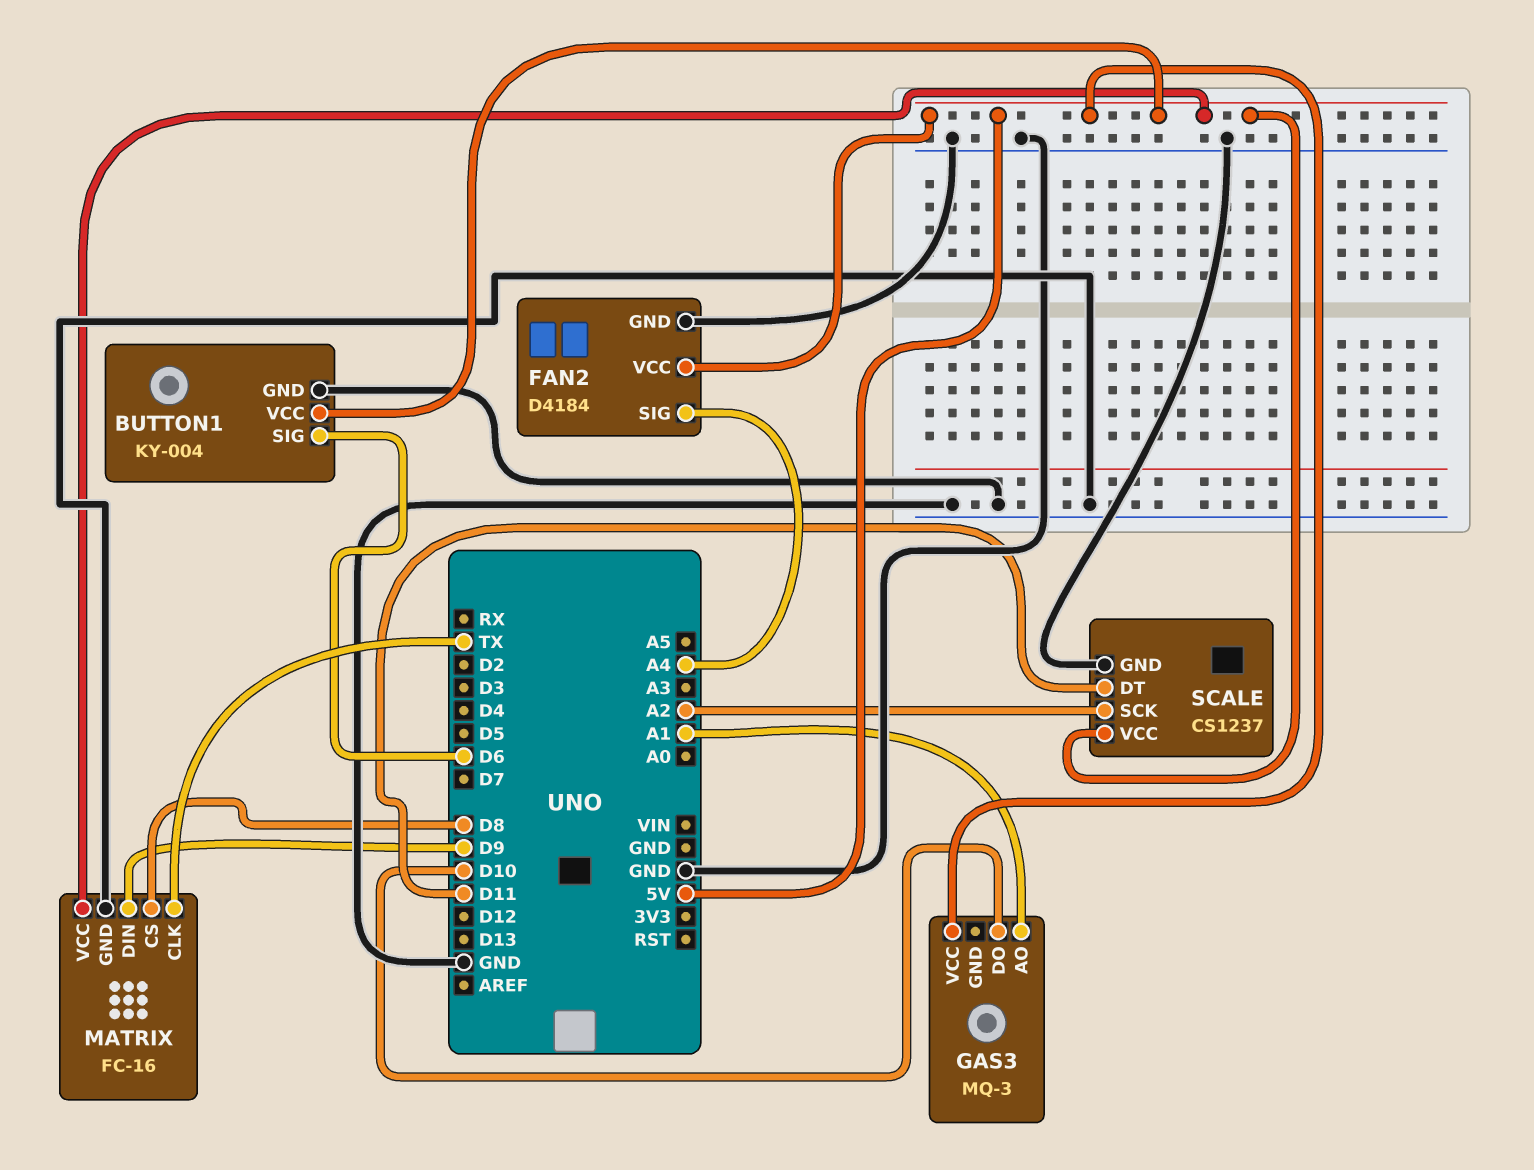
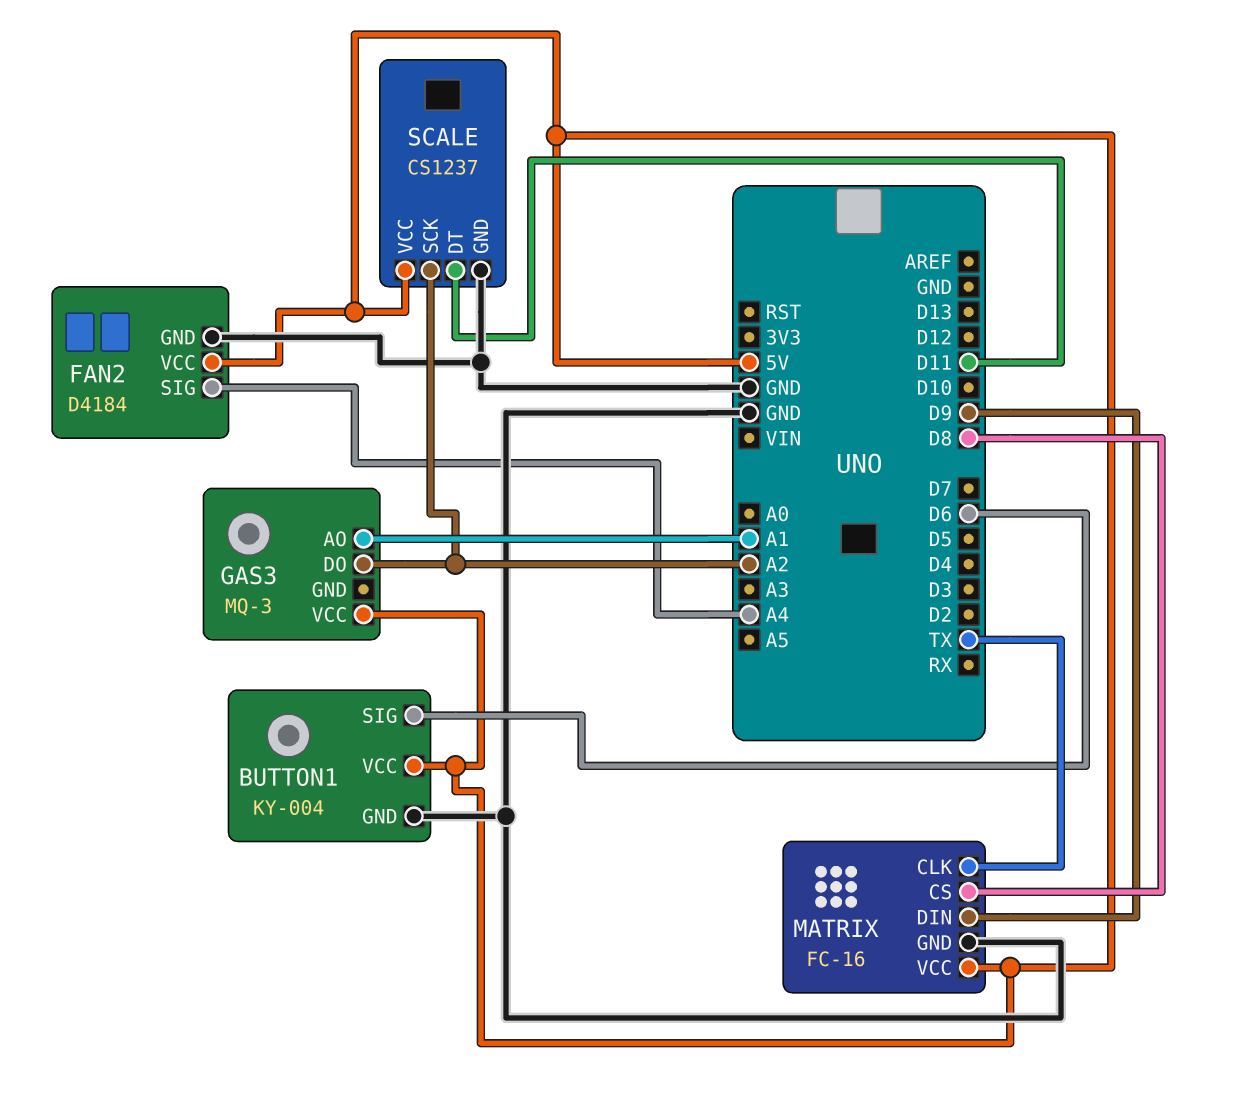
GAS3 pin DO: D10 -> A2

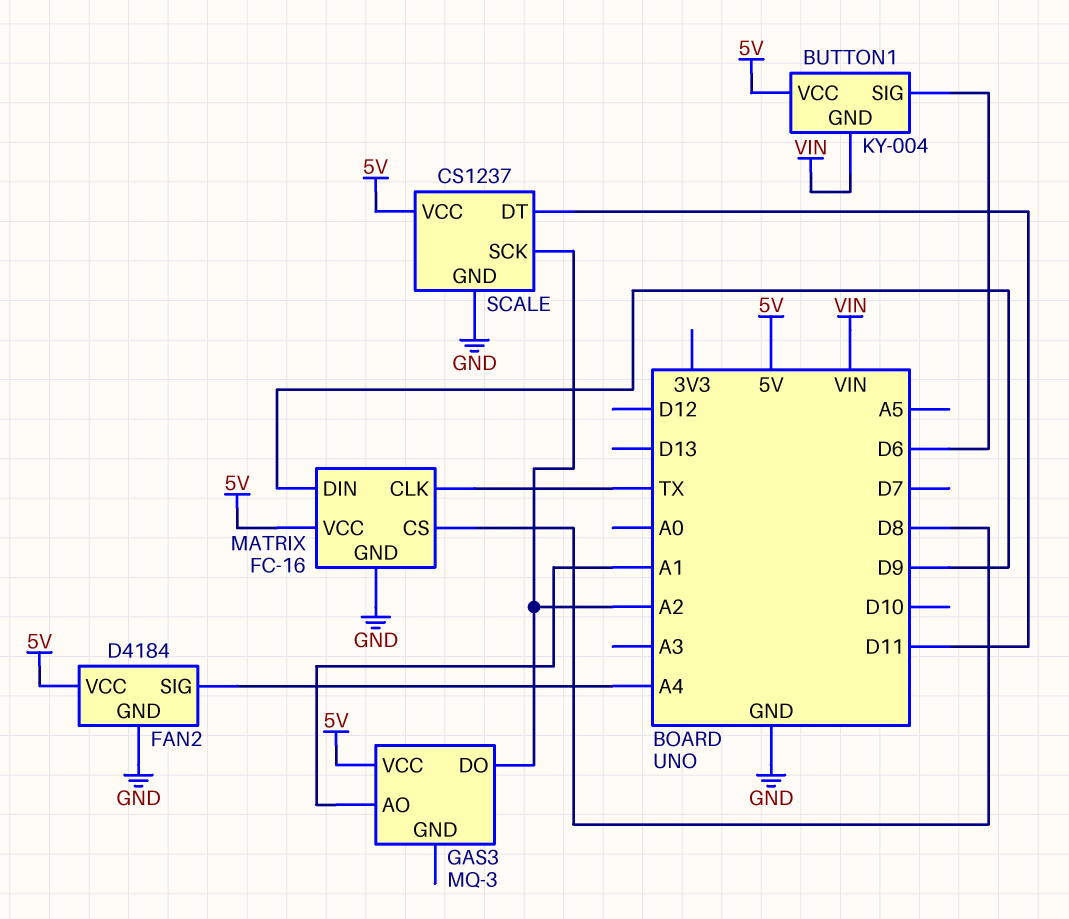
BUTTON1 pin GND: GND -> VIN

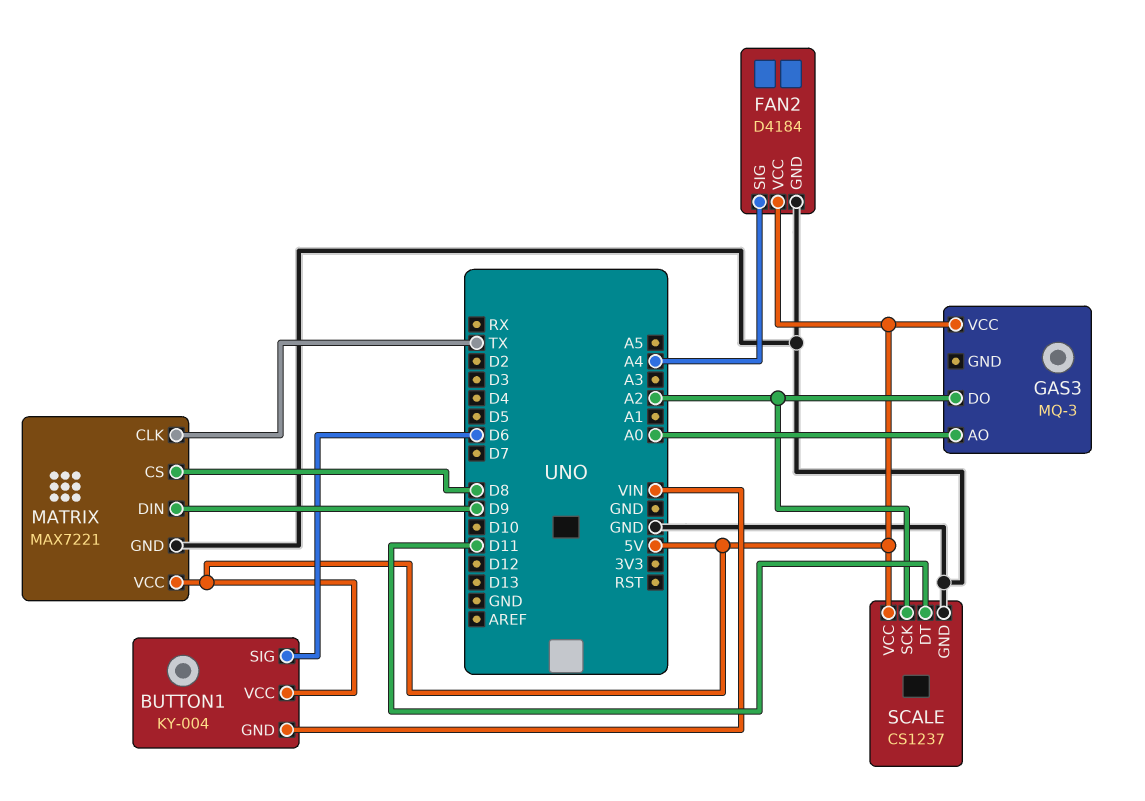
GAS3 pin AO: A1 -> A0
MATRIX: FC-16 -> MAX7221

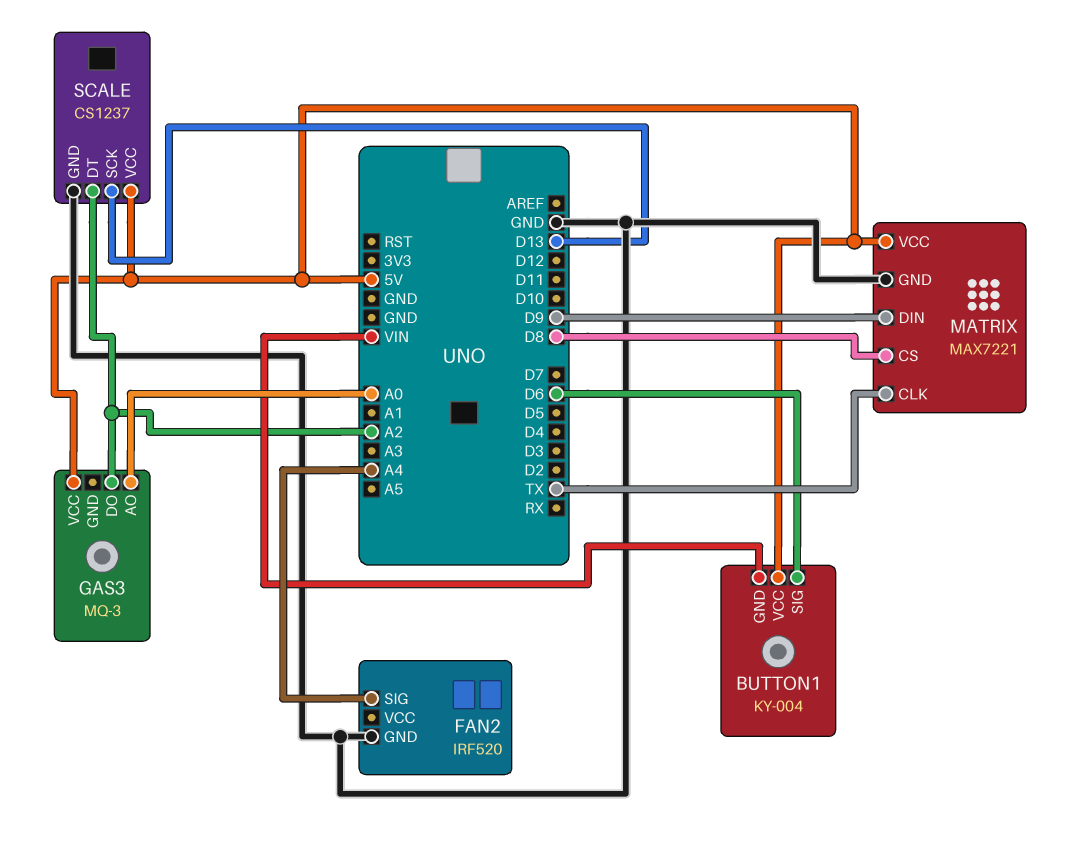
FAN2: D4184 -> IRF520
FAN2 pin VCC: 5V -> none
SCALE pin DT: D11 -> A2
SCALE pin SCK: A2 -> D13

